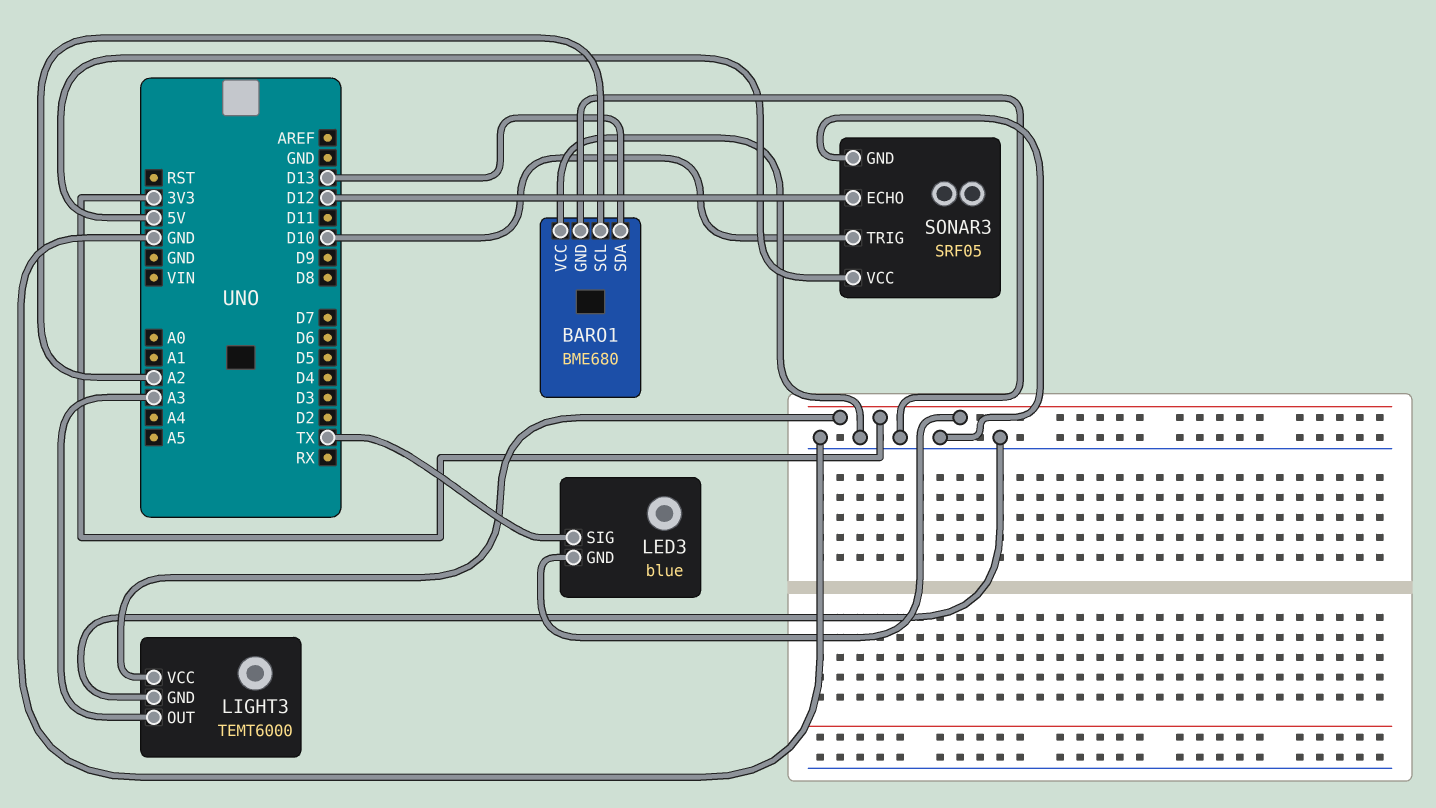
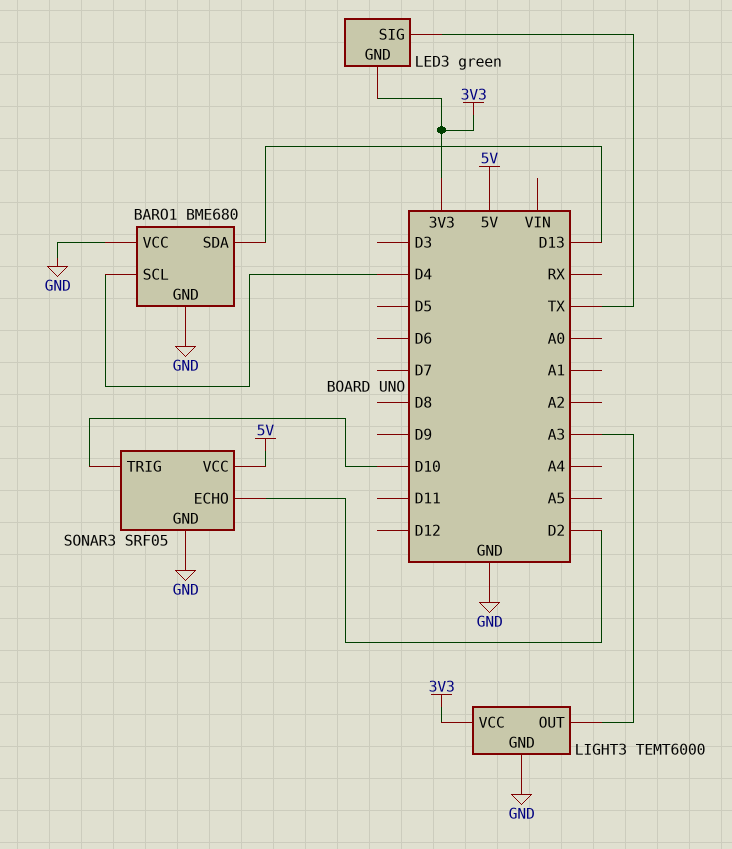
BARO1 pin SCL: A2 -> D4
LED3: blue -> green
SONAR3 pin ECHO: D12 -> D2

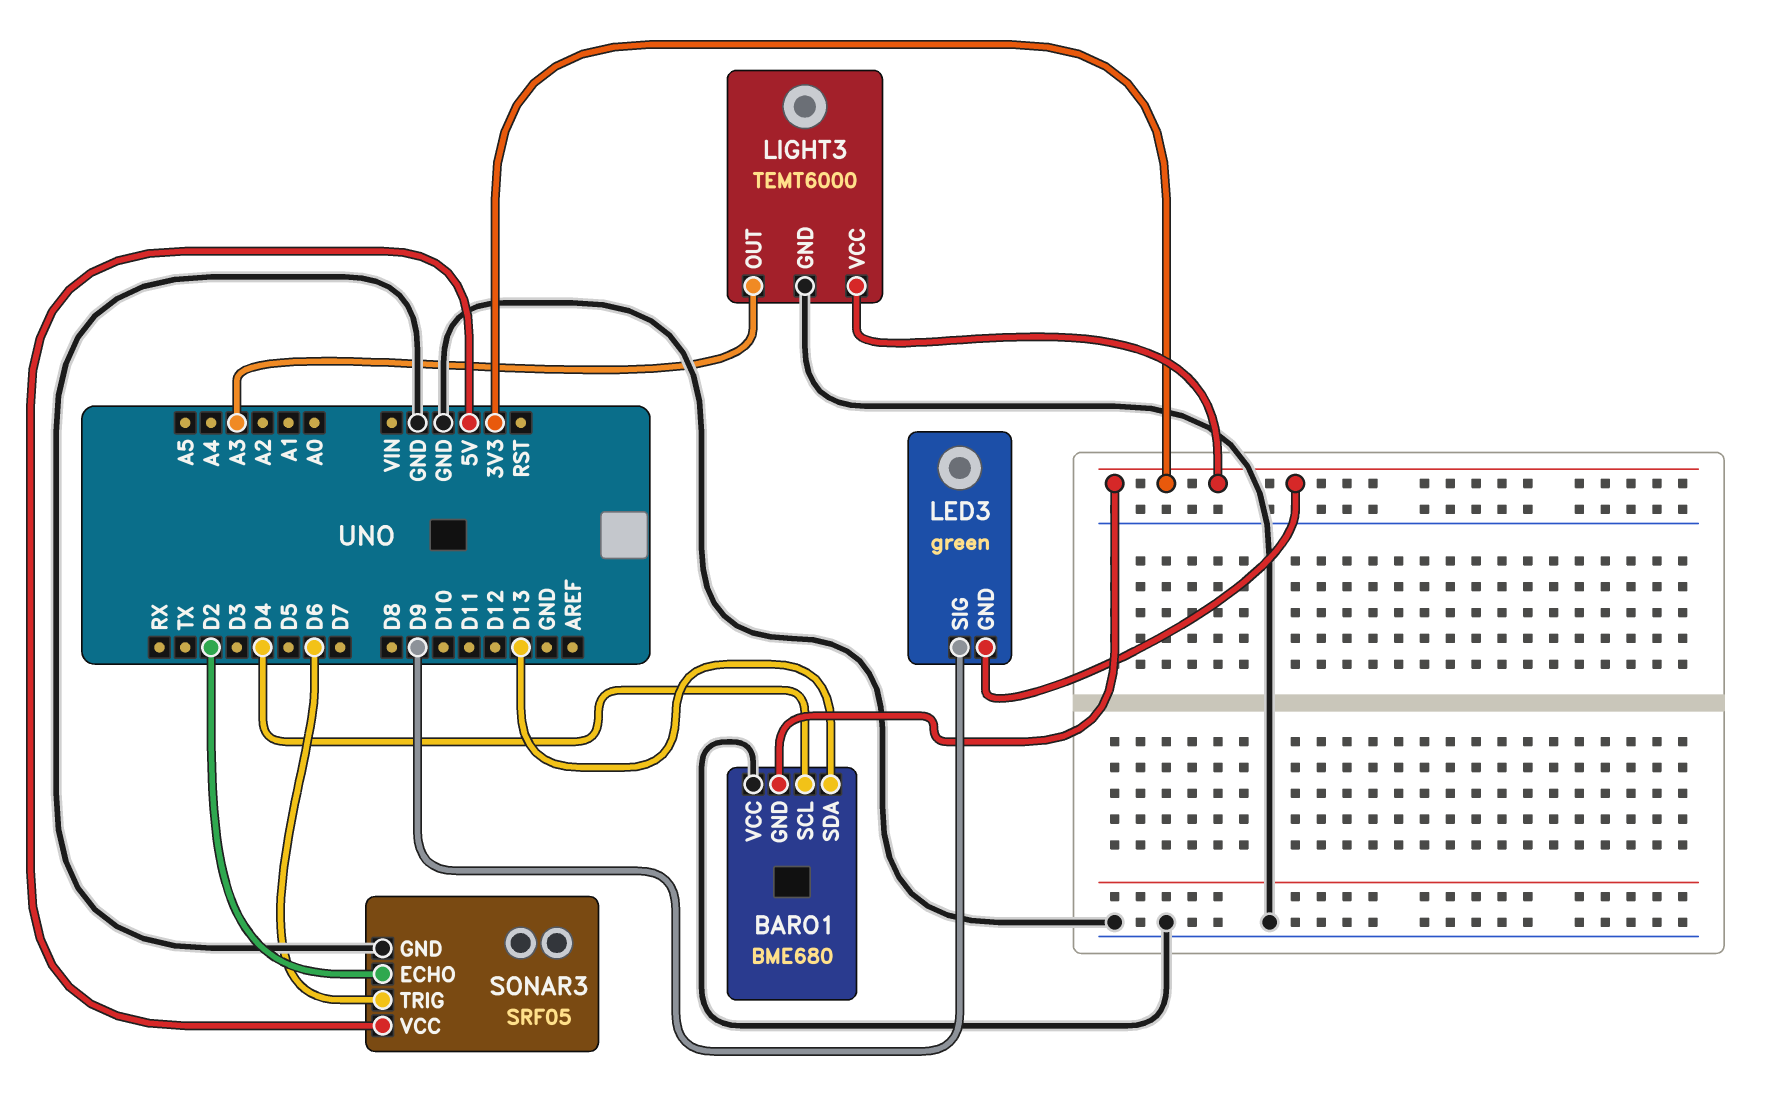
BARO1 pin GND: GND -> 3V3
LED3 pin SIG: TX -> D9
SONAR3 pin TRIG: D10 -> D6

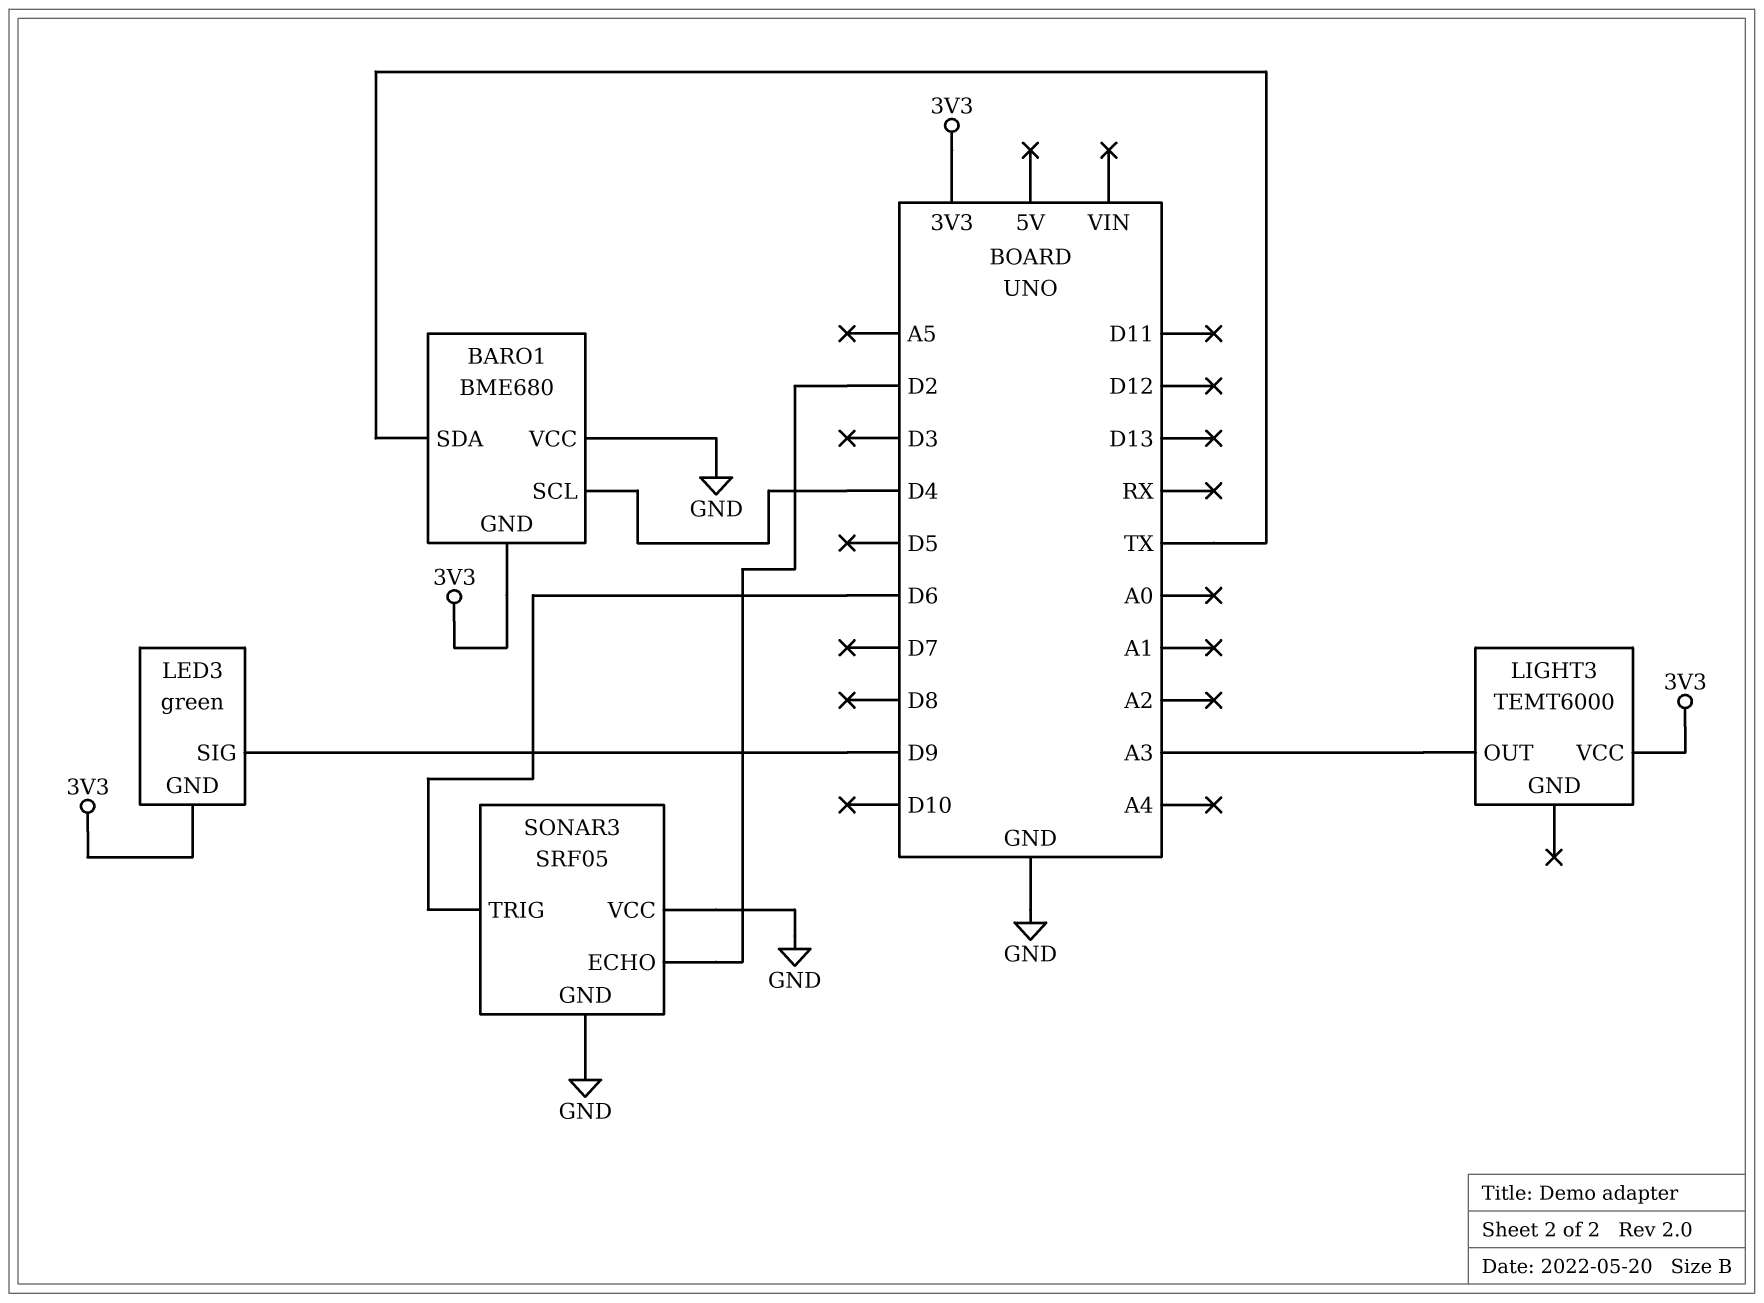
BARO1 pin SDA: D13 -> TX
LIGHT3 pin GND: GND -> none
SONAR3 pin VCC: 5V -> GND

